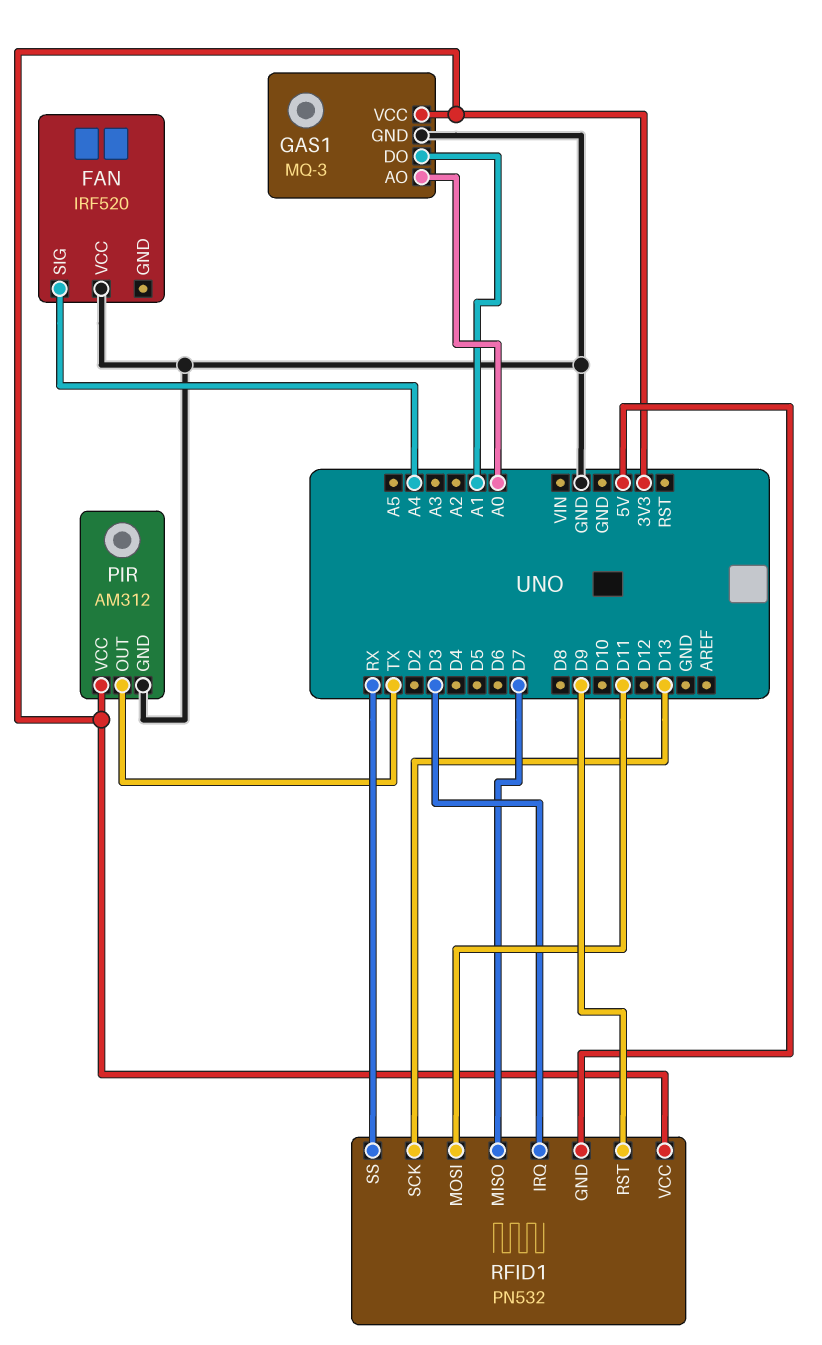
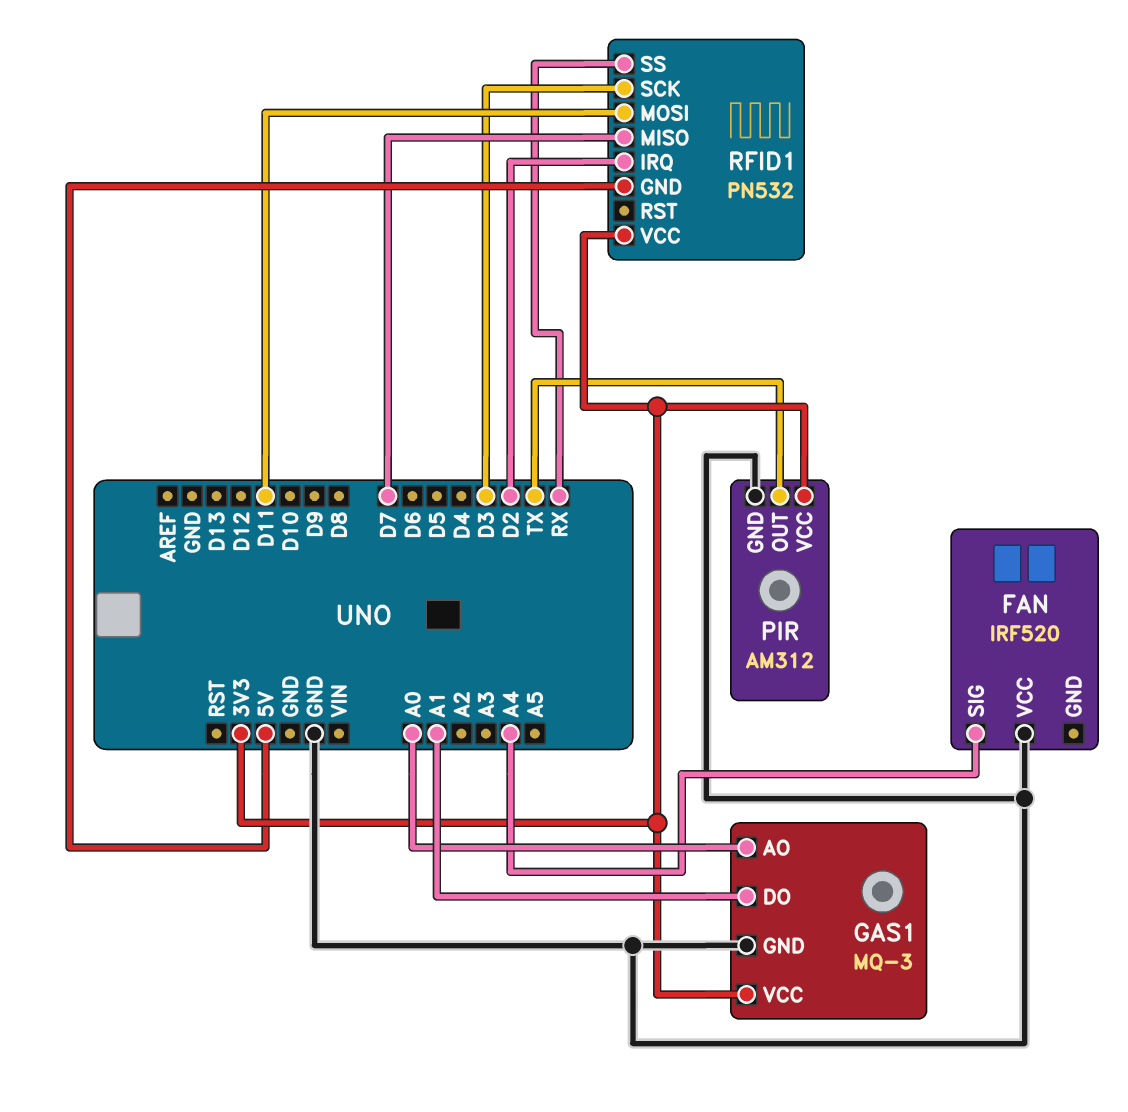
RFID1 pin IRQ: D3 -> D2
RFID1 pin RST: D9 -> none
RFID1 pin SCK: D13 -> D3

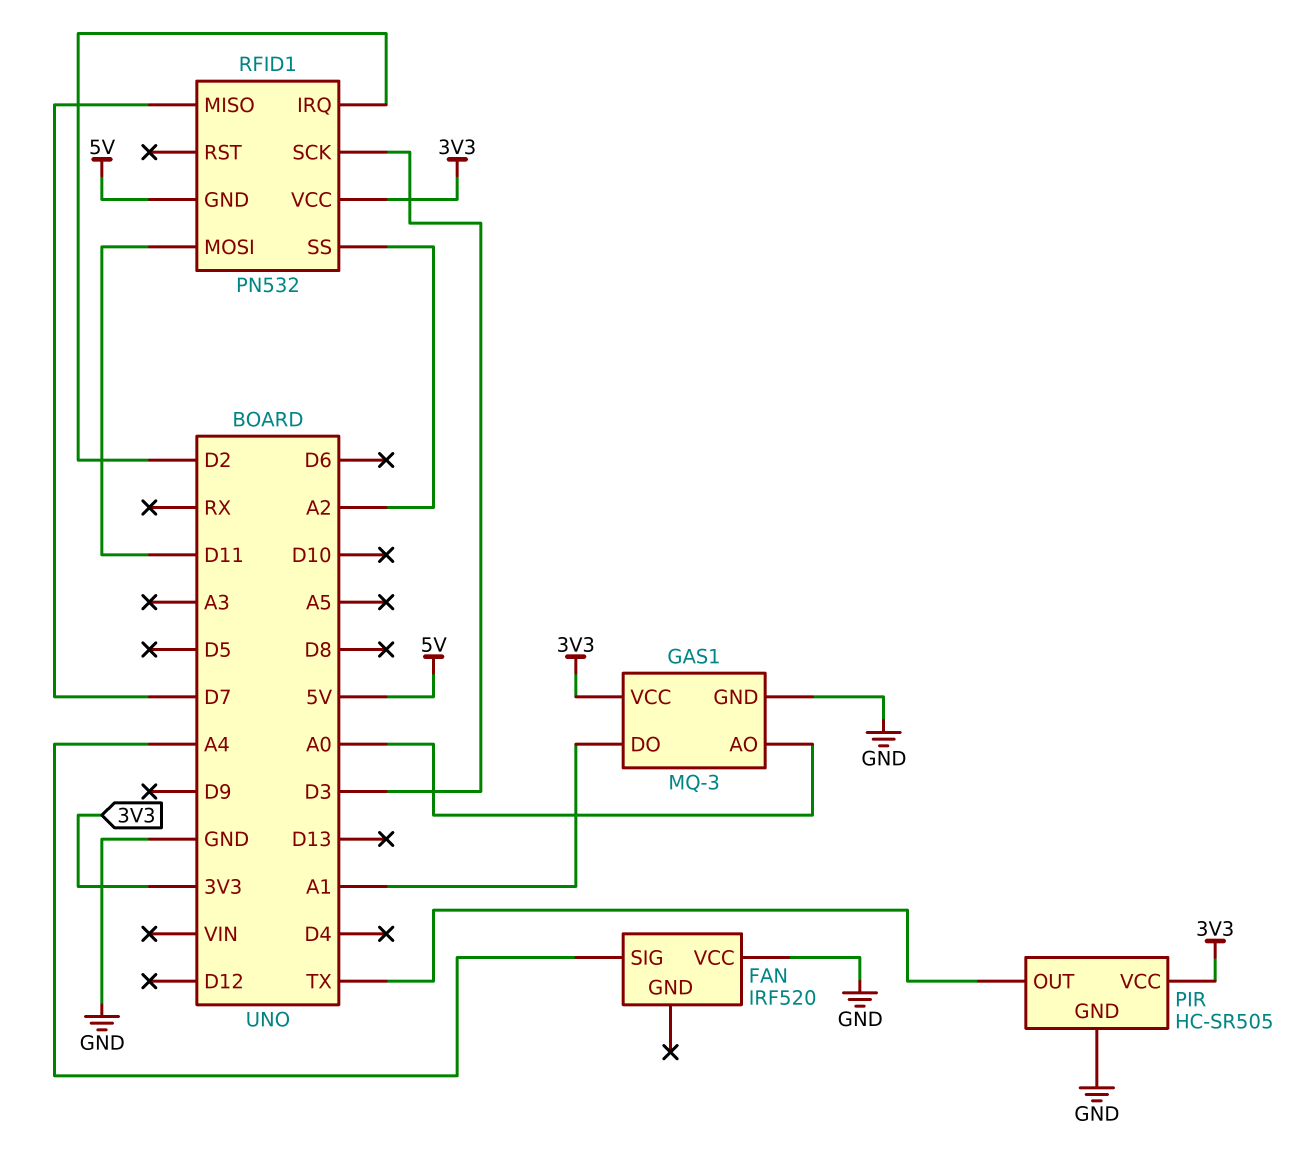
PIR: AM312 -> HC-SR505
RFID1 pin SS: RX -> A2

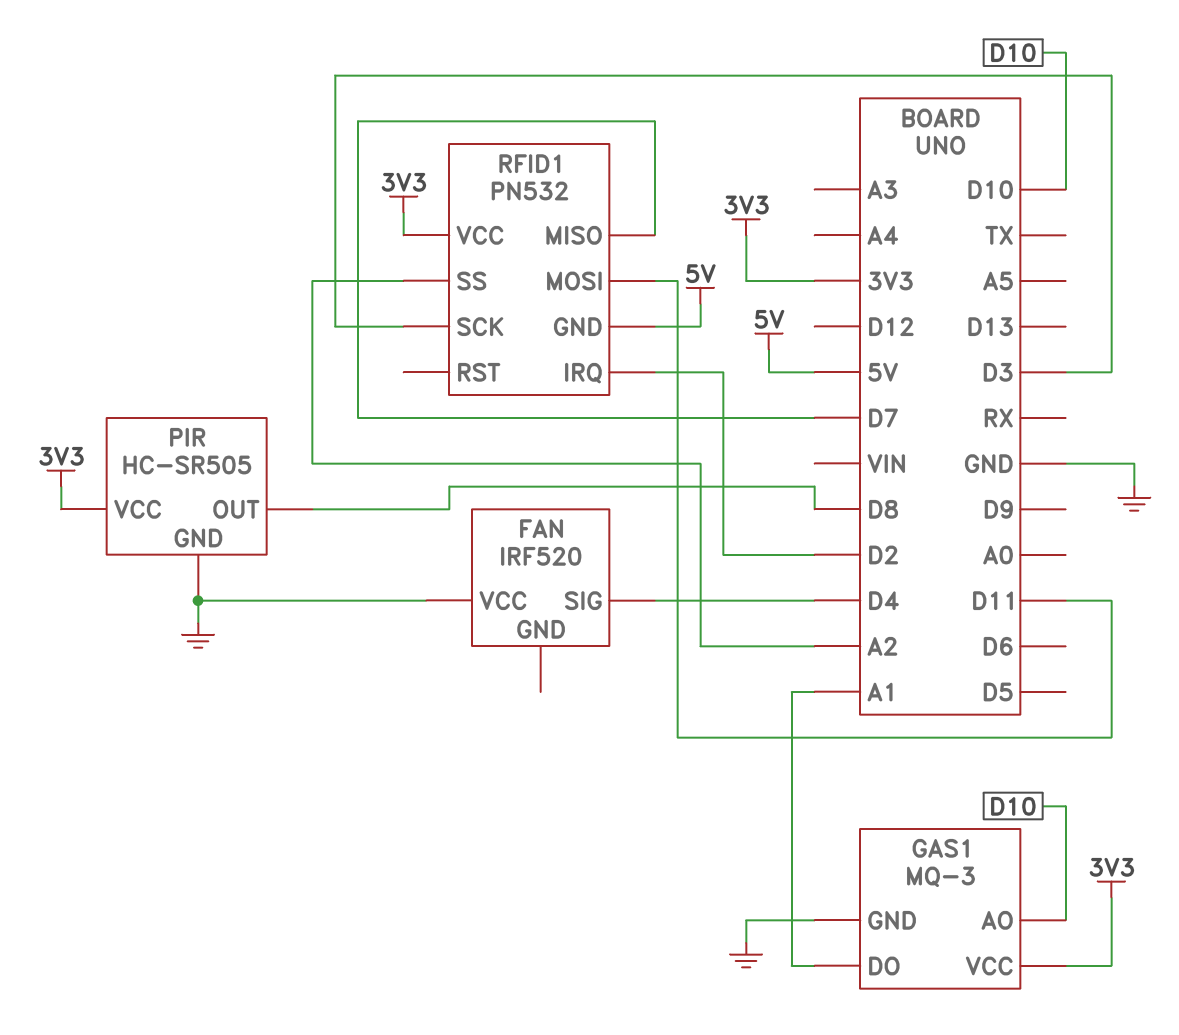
FAN pin SIG: A4 -> D4
GAS1 pin AO: A0 -> D10
PIR pin OUT: TX -> D8

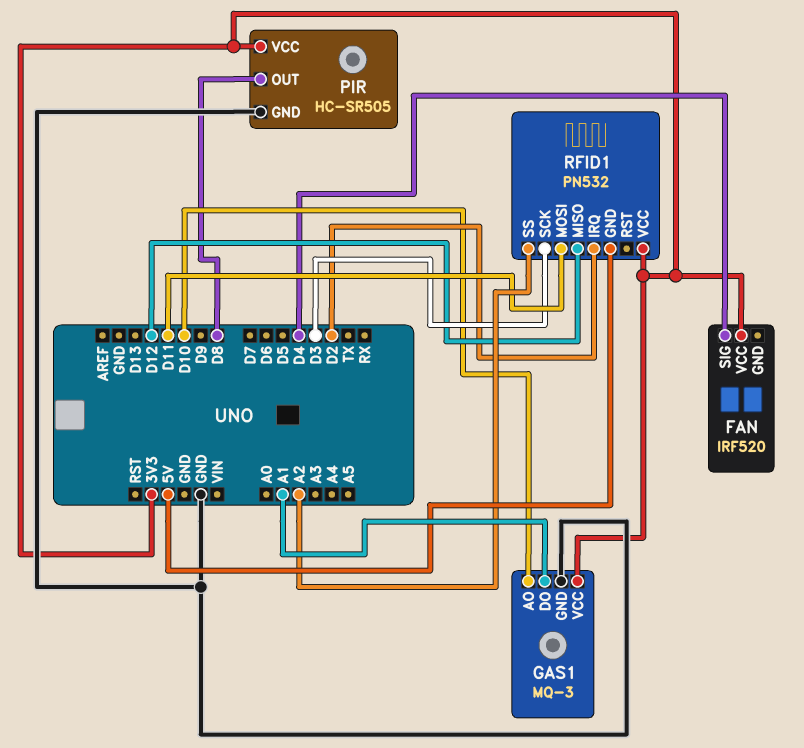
FAN pin VCC: GND -> 3V3
RFID1 pin MISO: D7 -> D12

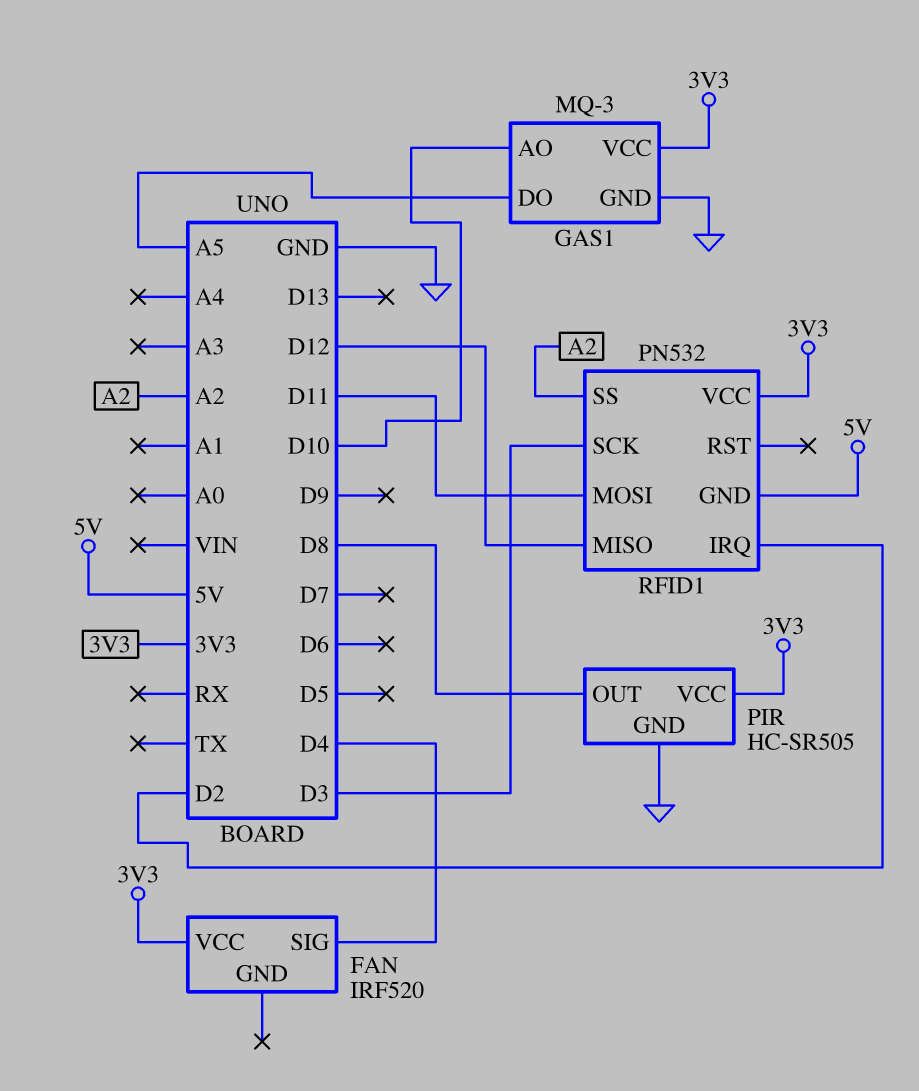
GAS1 pin DO: A1 -> A5

